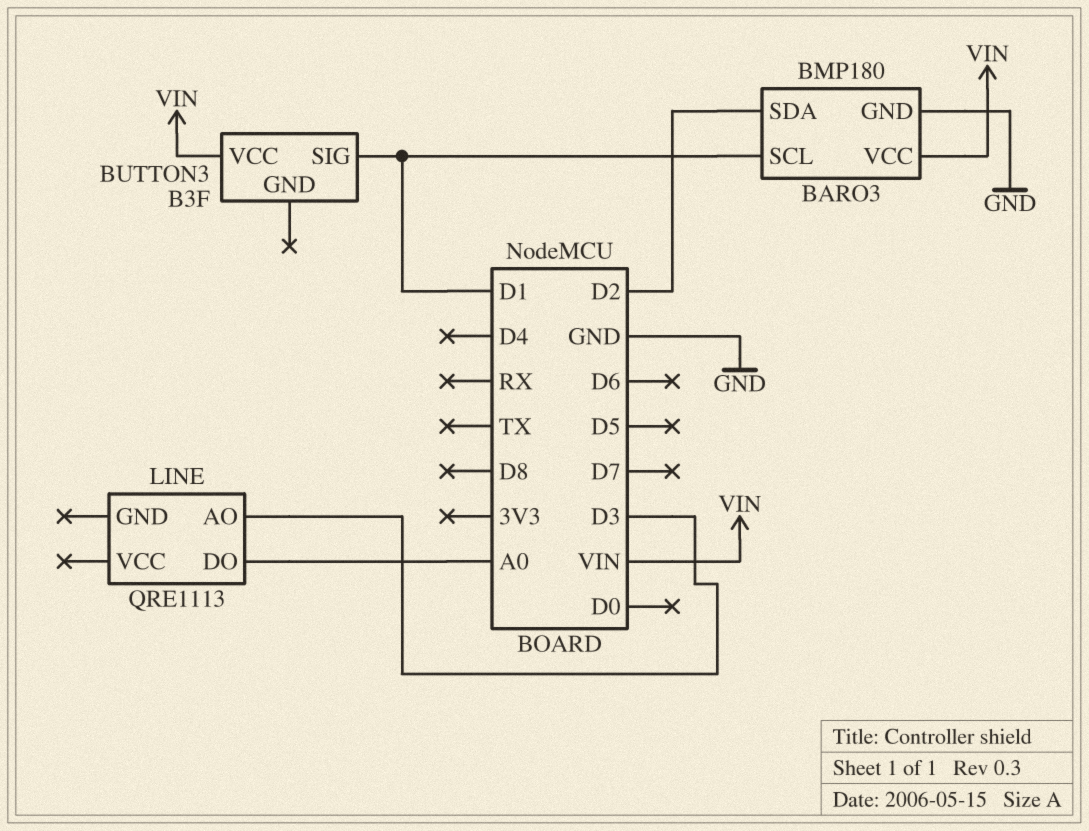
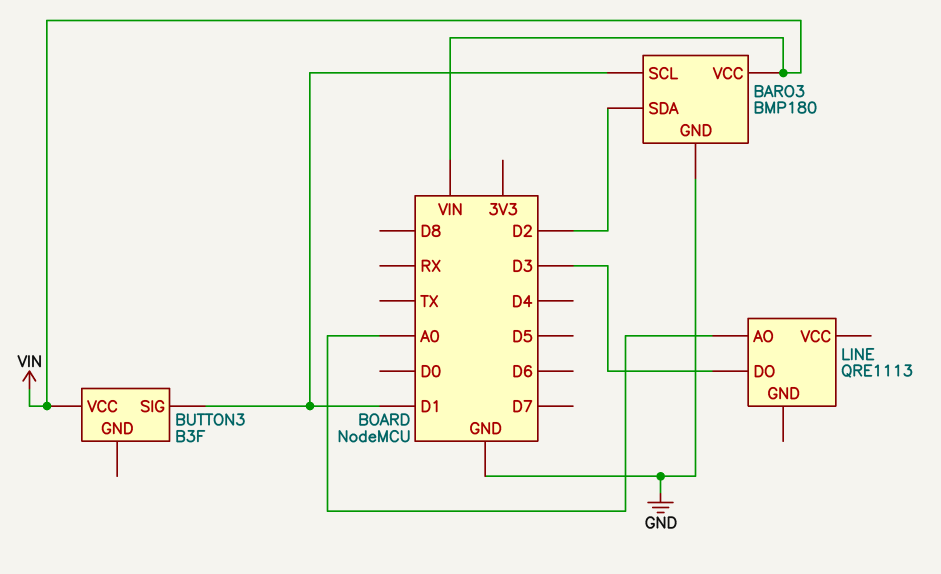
LINE pin AO: D3 -> A0
LINE pin DO: A0 -> D3

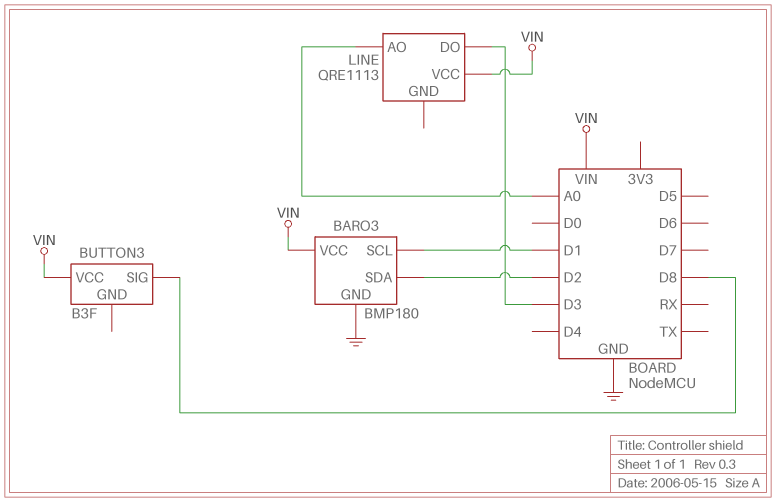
BUTTON3 pin SIG: D1 -> D8
LINE pin VCC: none -> VIN

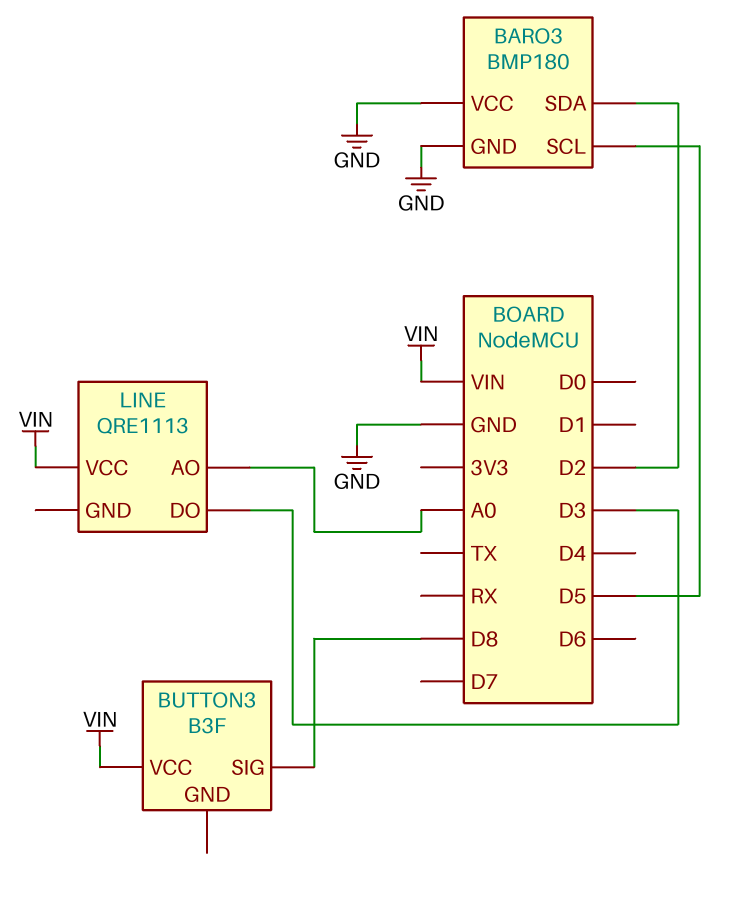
BARO3 pin SCL: D1 -> D5
BARO3 pin VCC: VIN -> GND

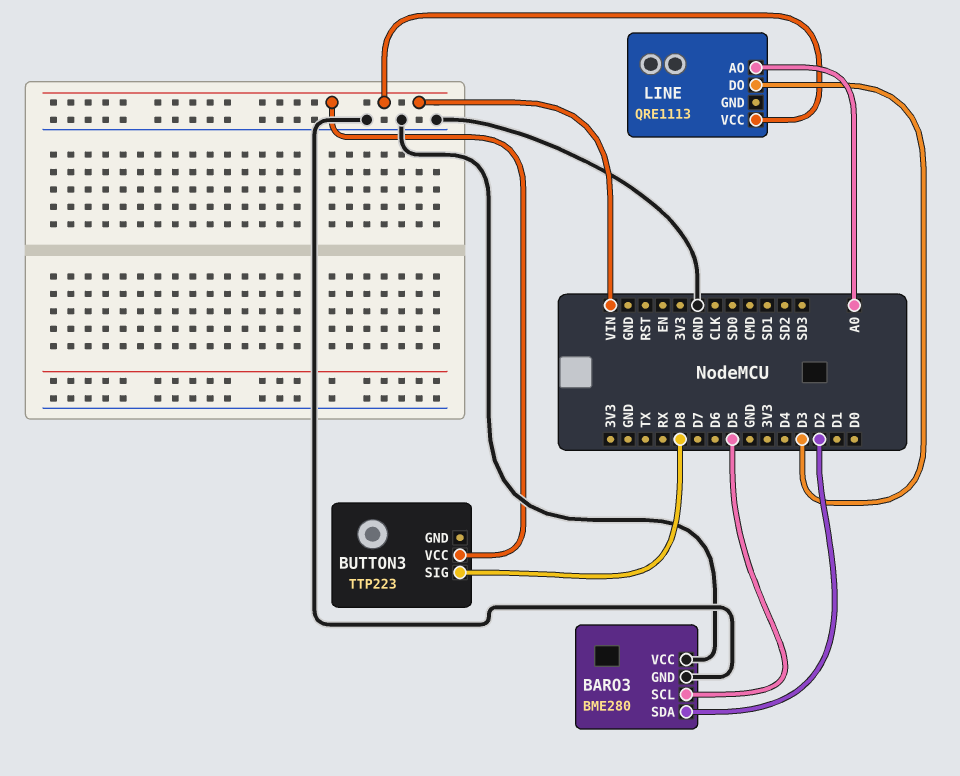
BARO3: BMP180 -> BME280
BUTTON3: B3F -> TTP223

